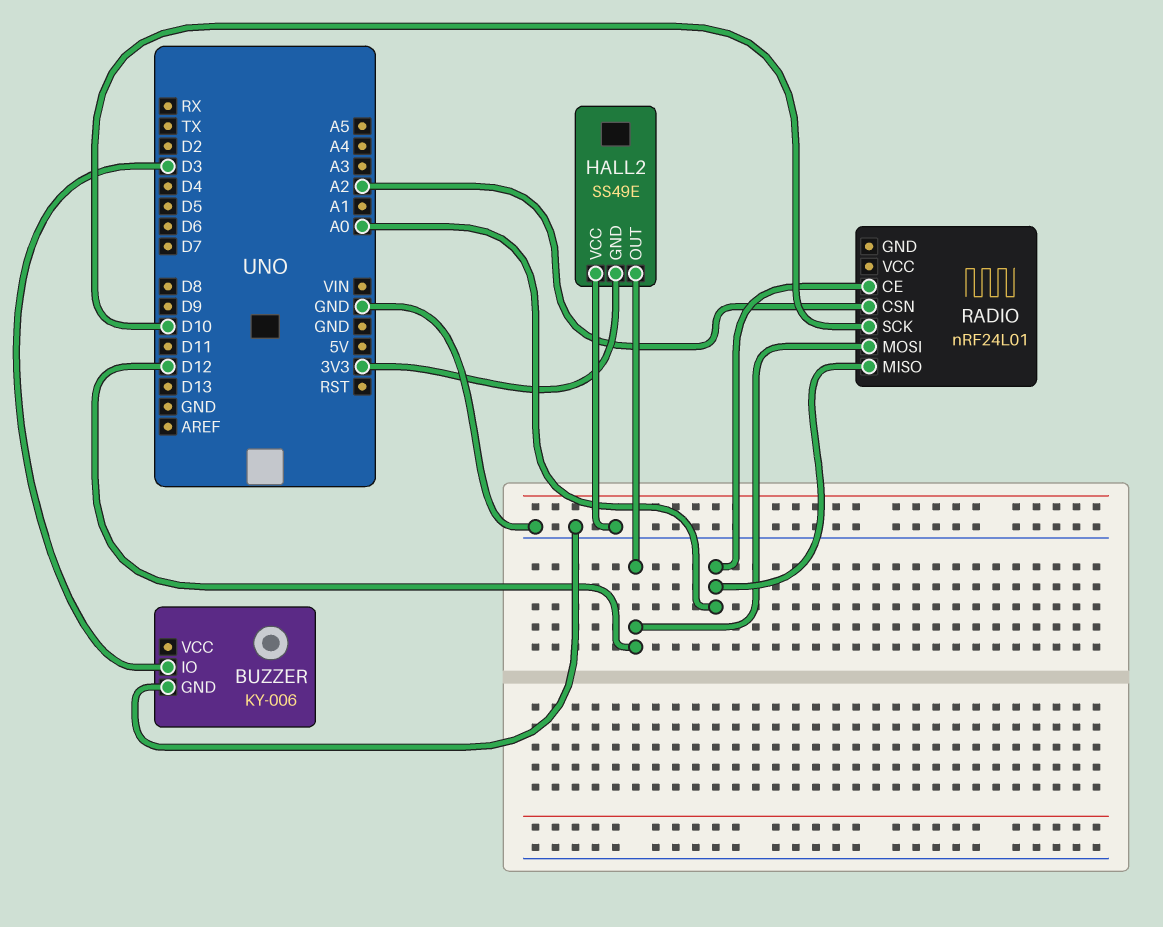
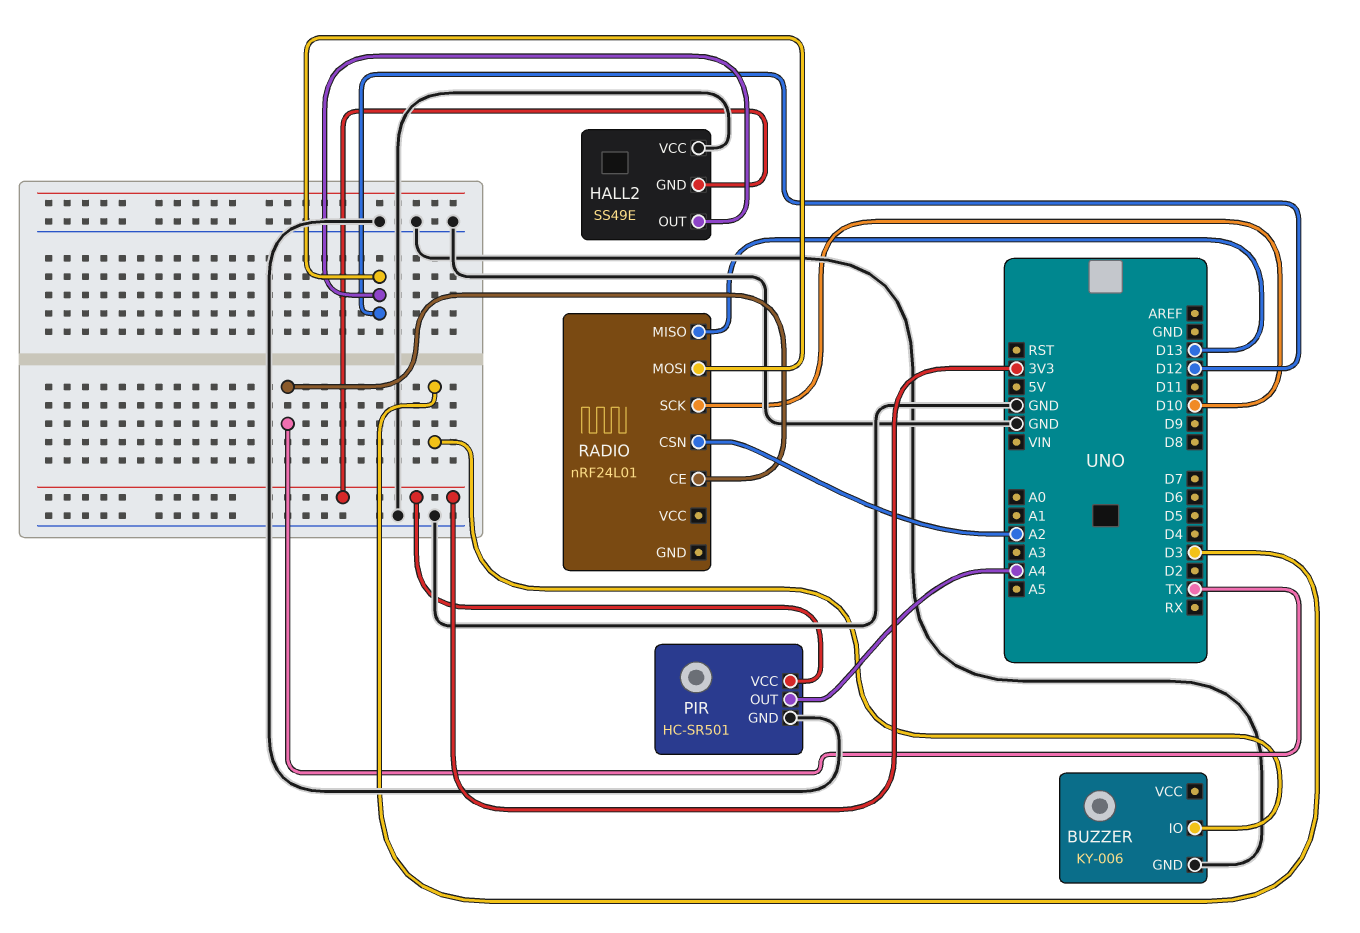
PIR: none -> HC-SR501
PIR pin GND: none -> GND
PIR pin OUT: none -> A4
PIR pin VCC: none -> 3V3
RADIO pin CE: A0 -> TX
RADIO pin MISO: A0 -> D13

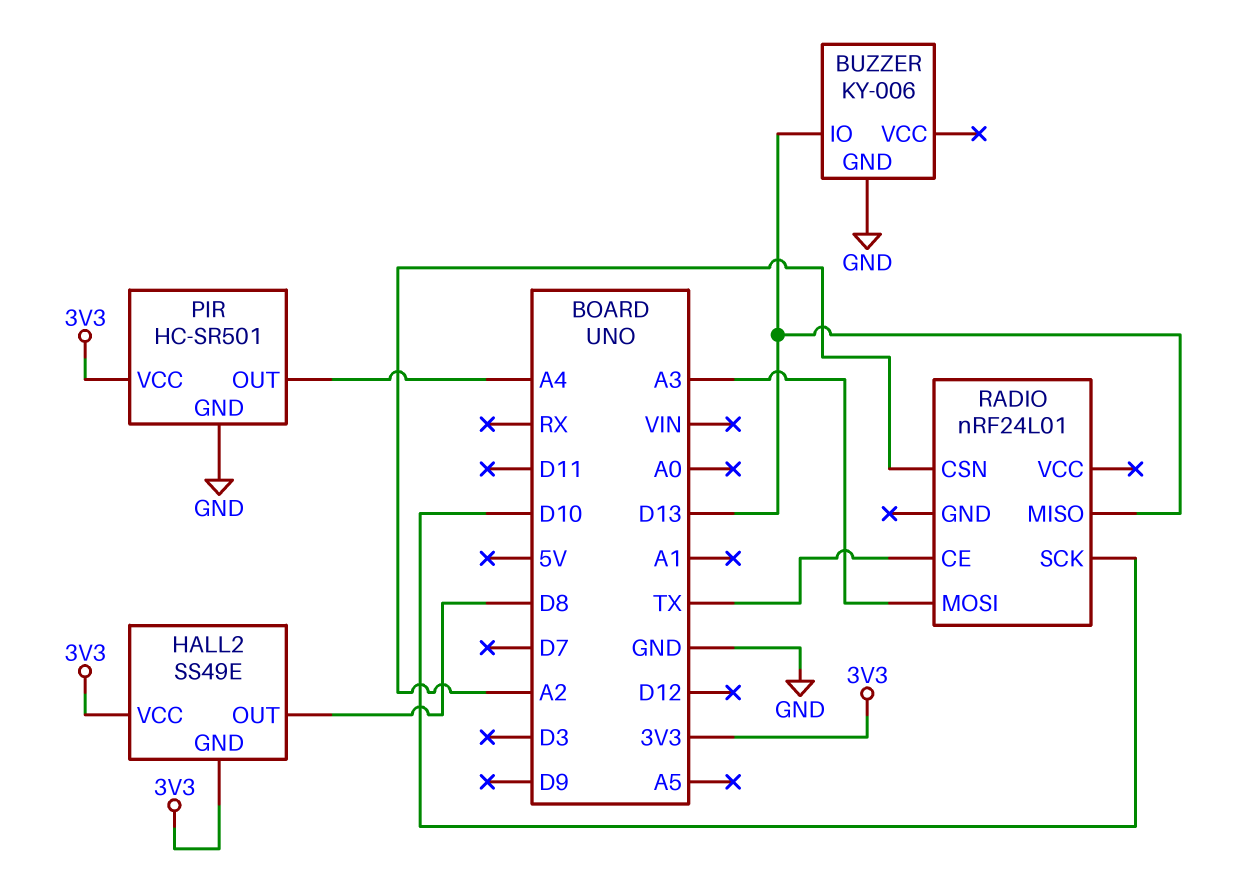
BUZZER pin IO: D3 -> D13
HALL2 pin OUT: D12 -> D8
HALL2 pin VCC: GND -> 3V3
RADIO pin MOSI: D12 -> A3

